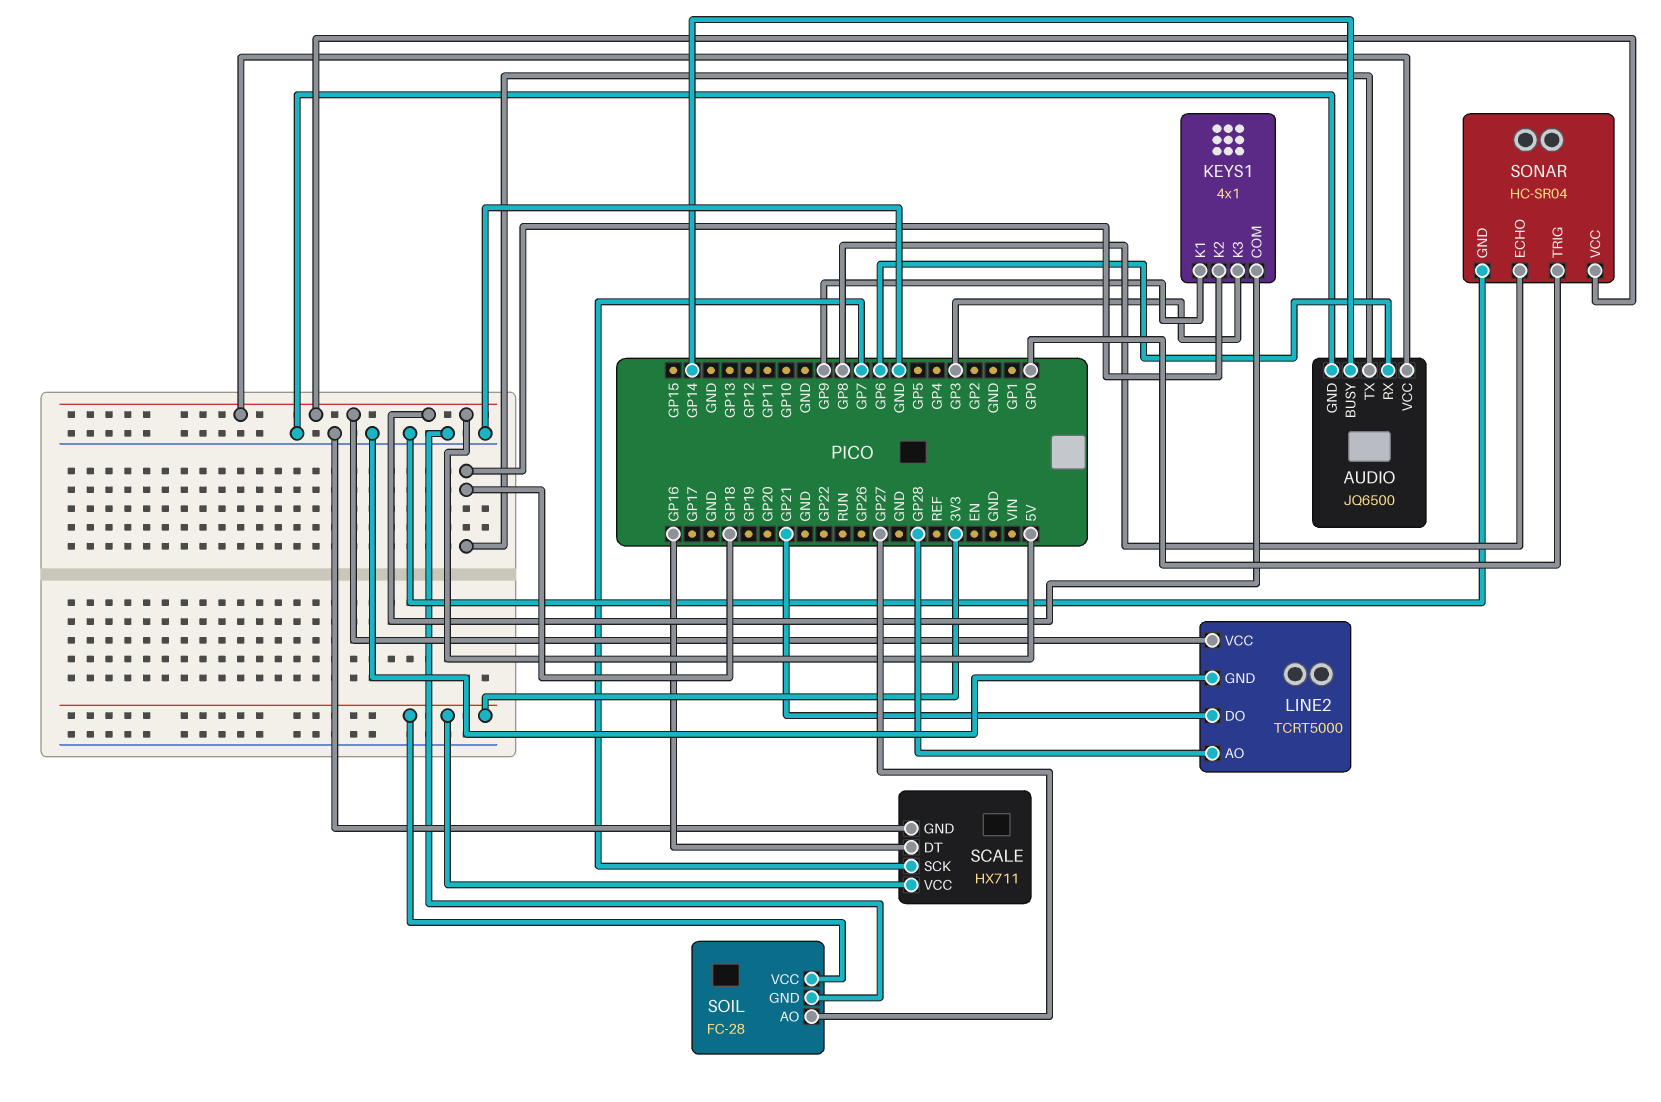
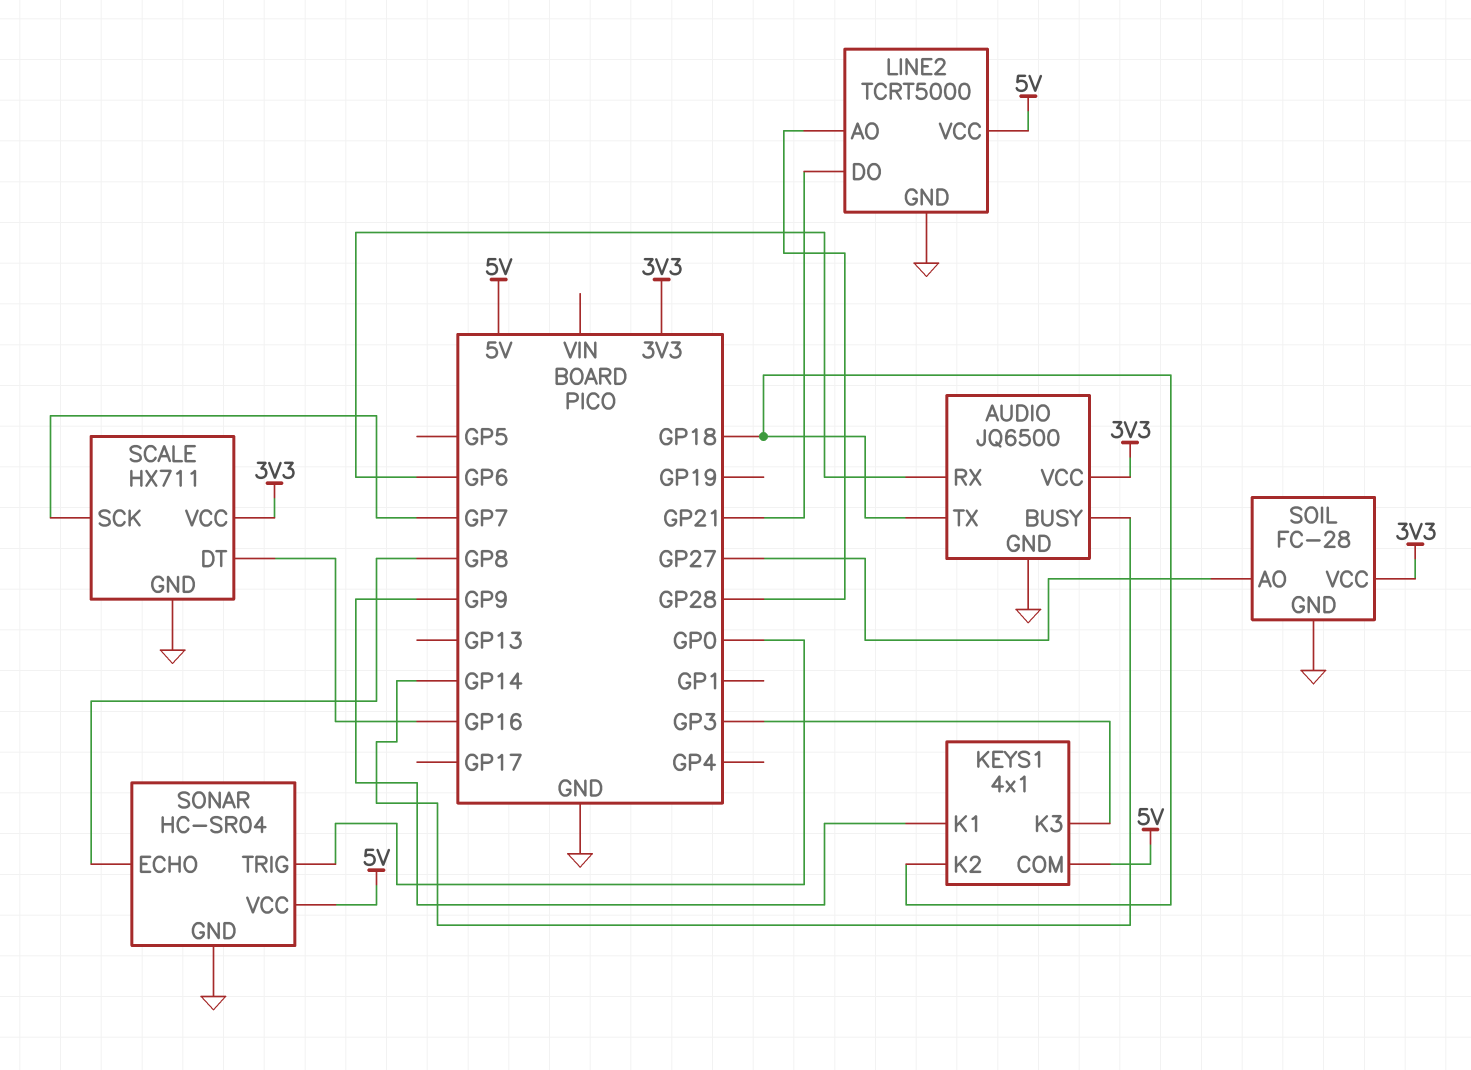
AUDIO pin VCC: 5V -> 3V3

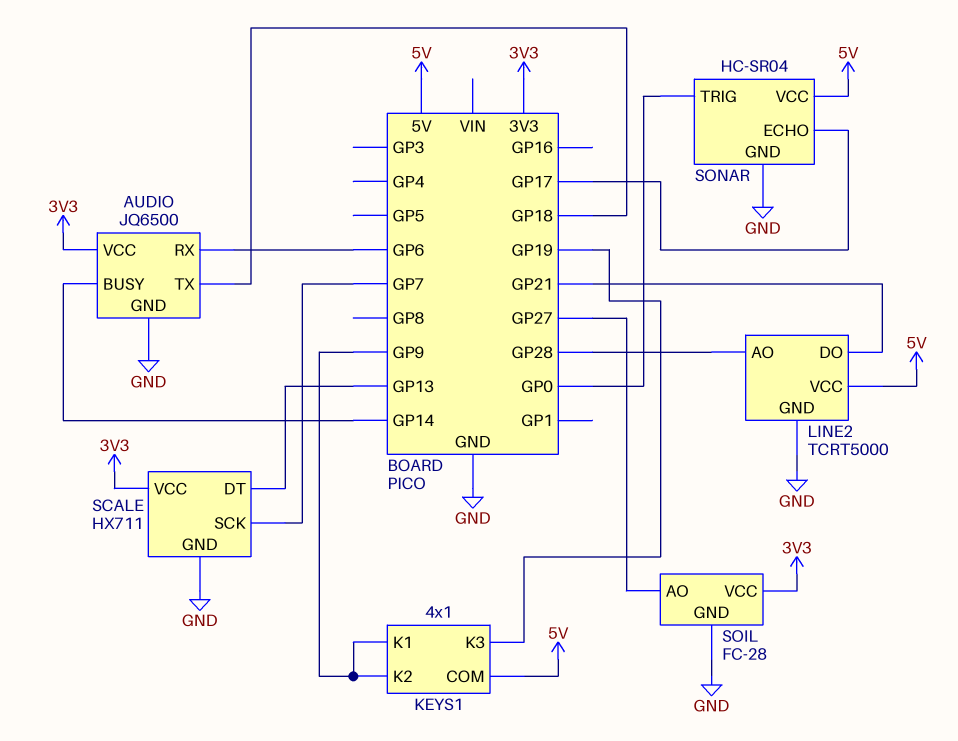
KEYS1 pin K2: GP18 -> GP9
KEYS1 pin K3: GP3 -> GP19
SCALE pin DT: GP16 -> GP13
SONAR pin ECHO: GP8 -> GP17

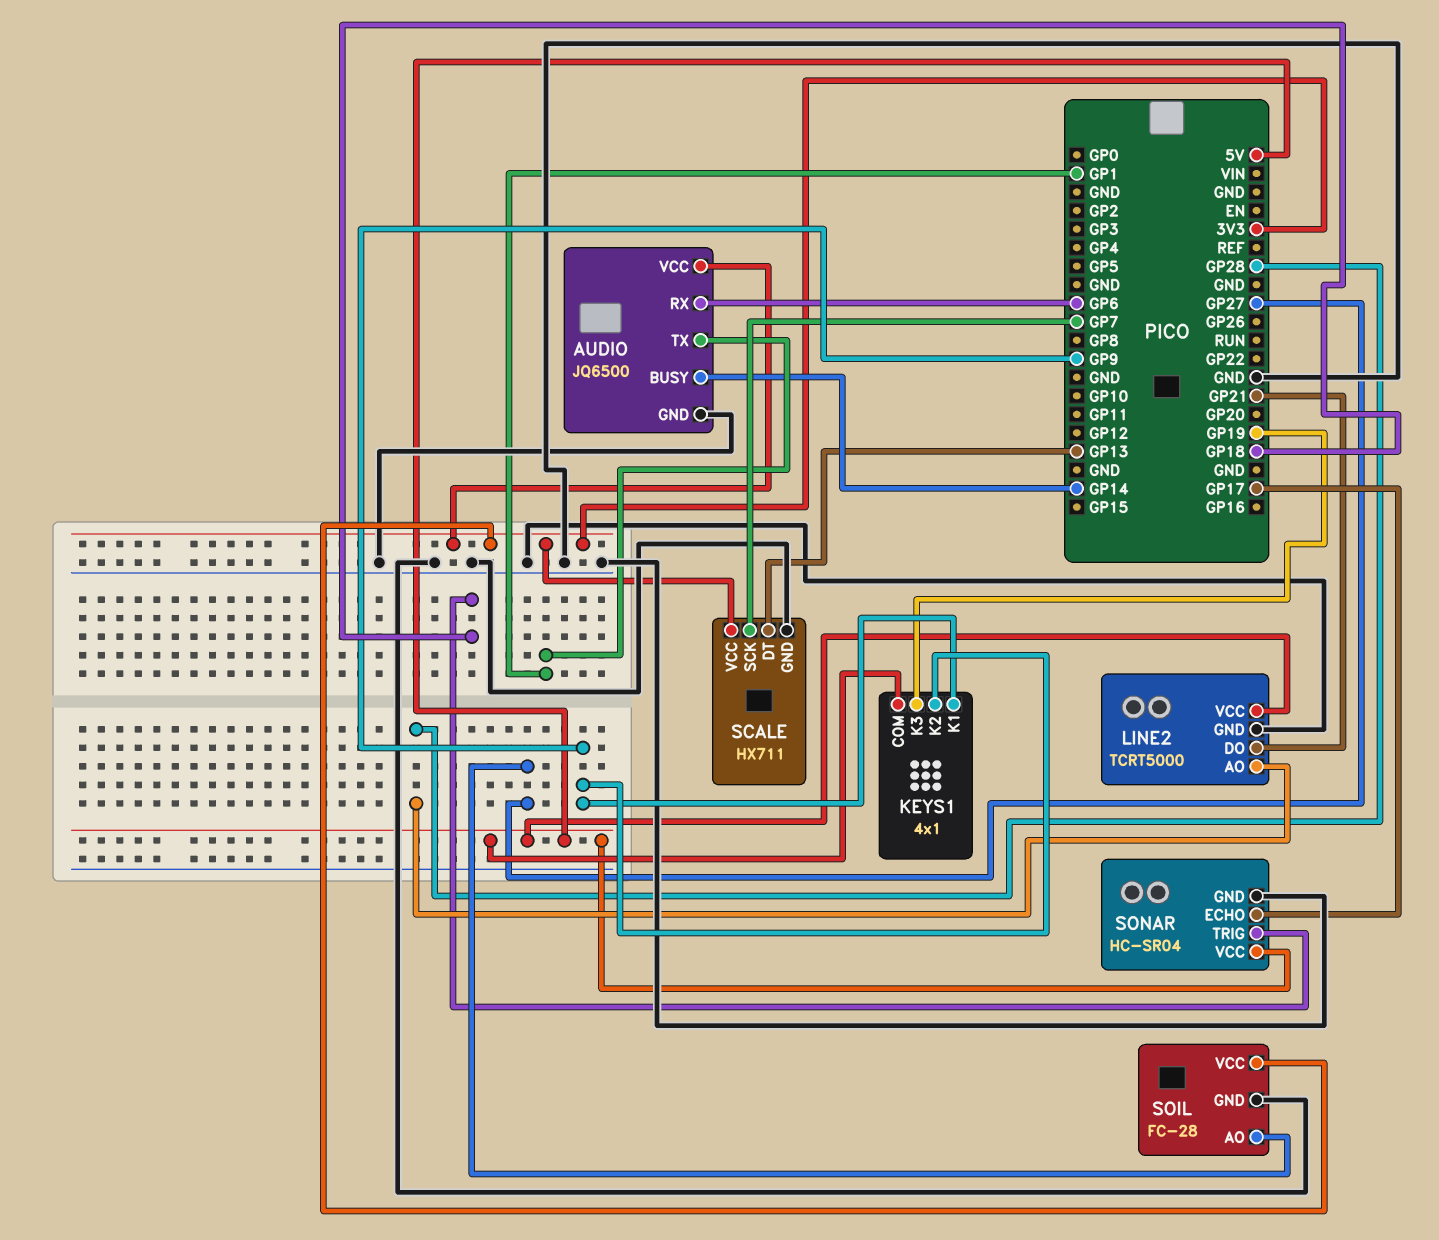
AUDIO pin TX: GP18 -> GP1
SONAR pin TRIG: GP0 -> GP18

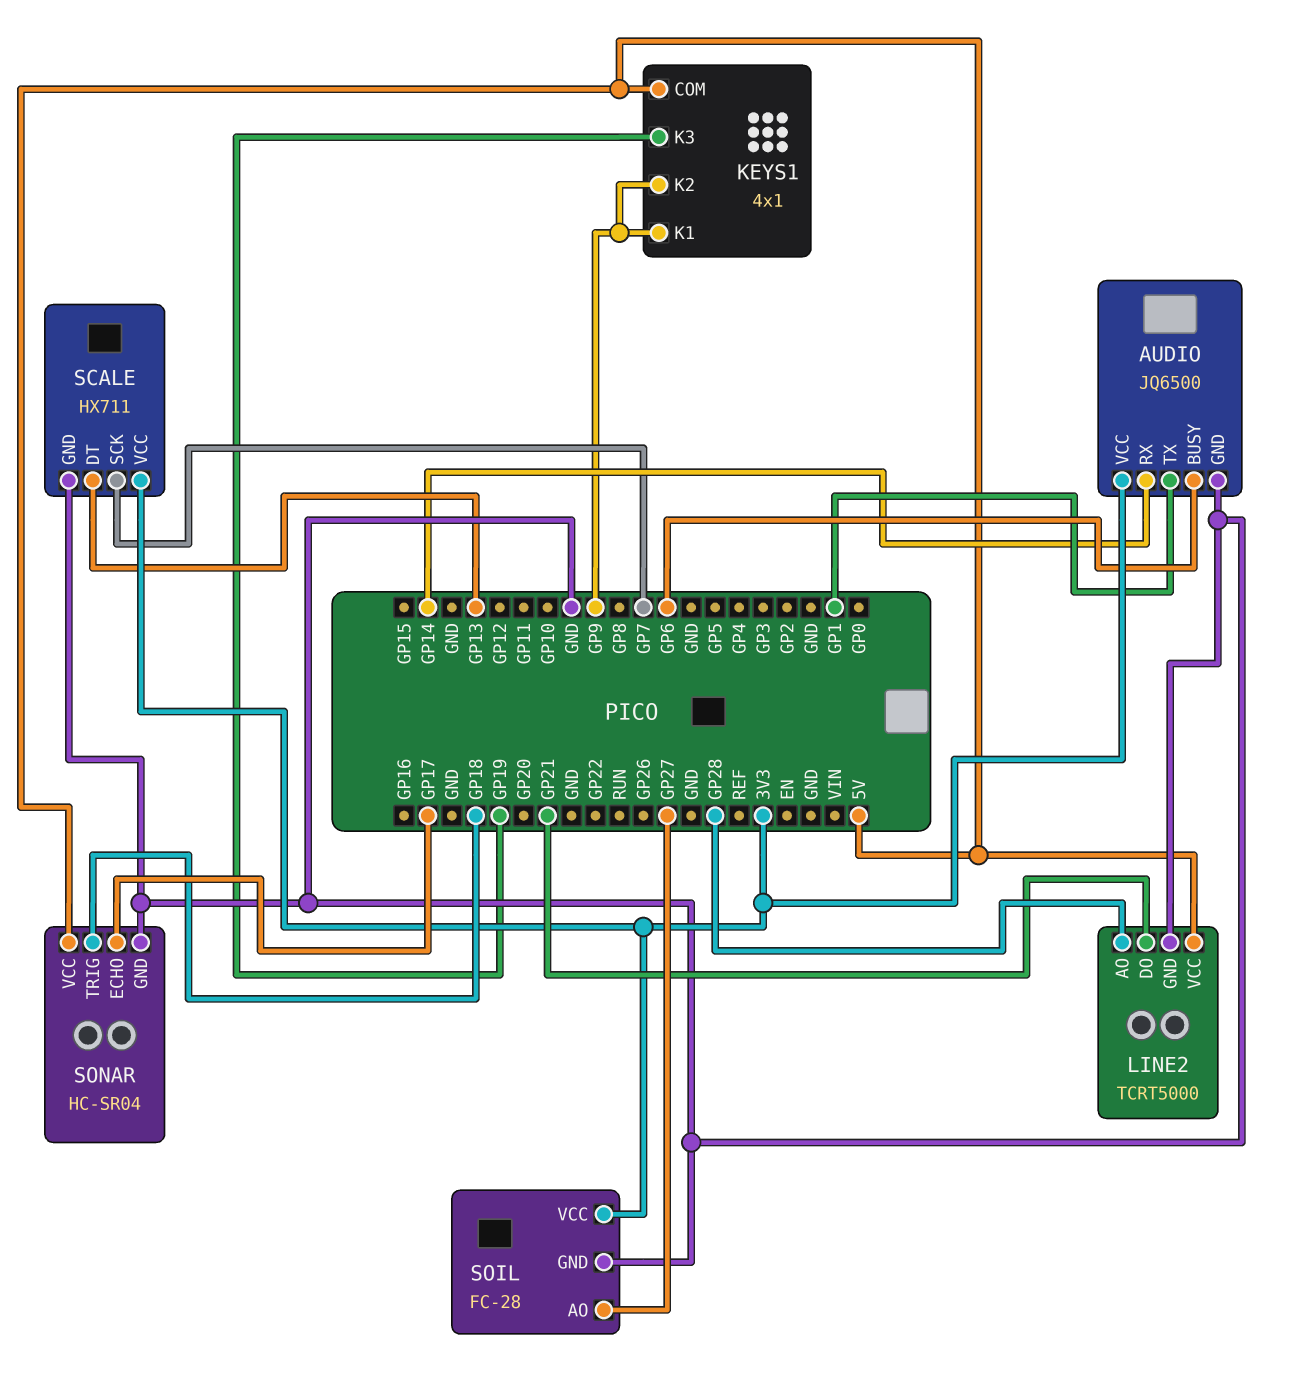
AUDIO pin BUSY: GP14 -> GP6
AUDIO pin RX: GP6 -> GP14

